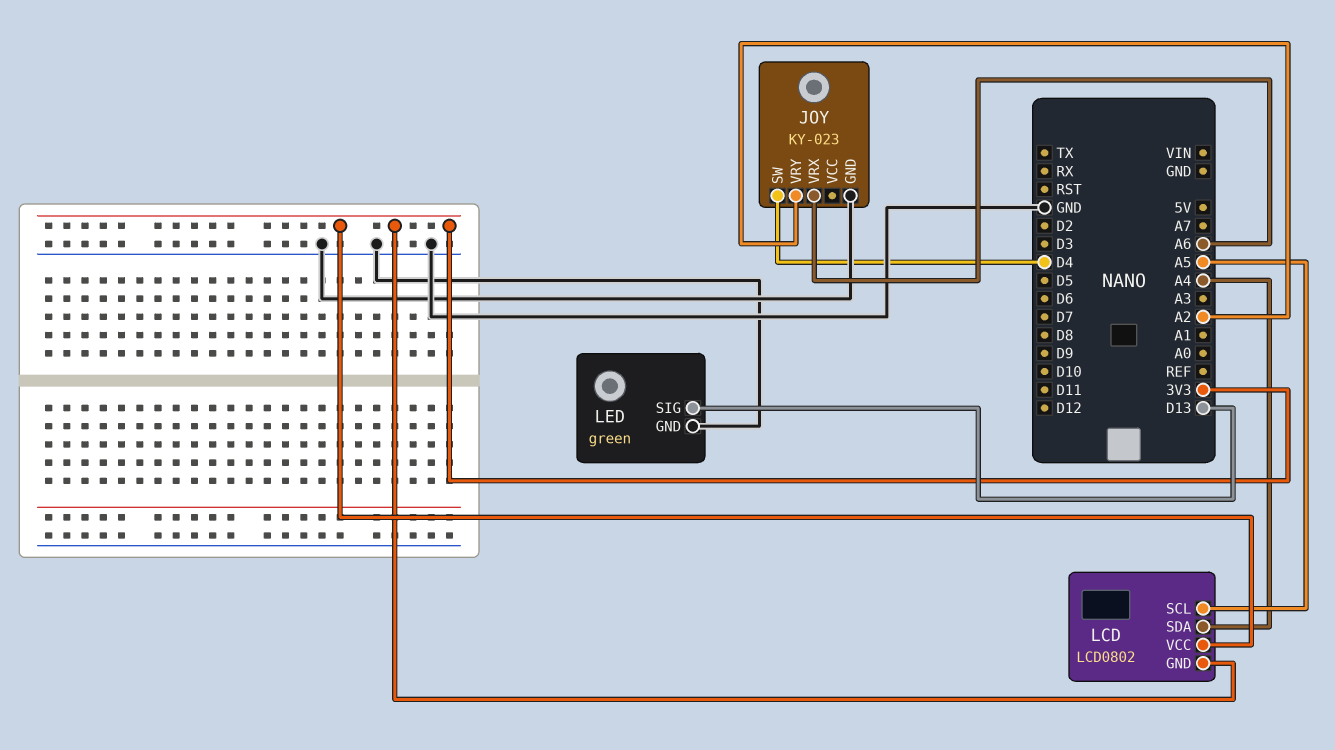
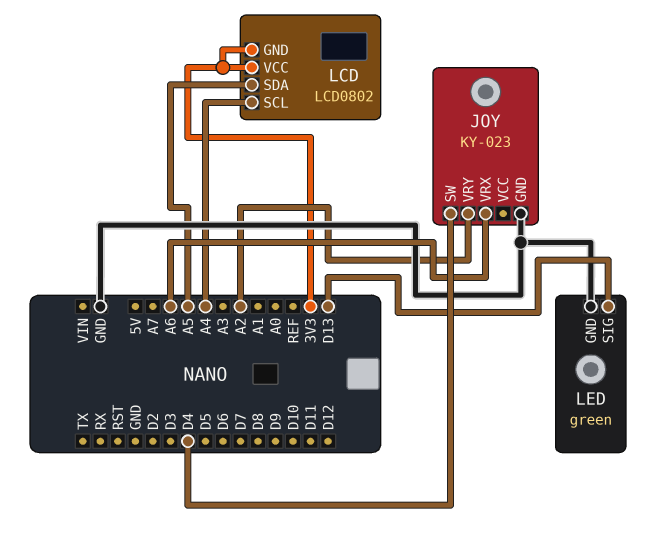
LCD pin SCL: A5 -> A4
LCD pin SDA: A4 -> A5

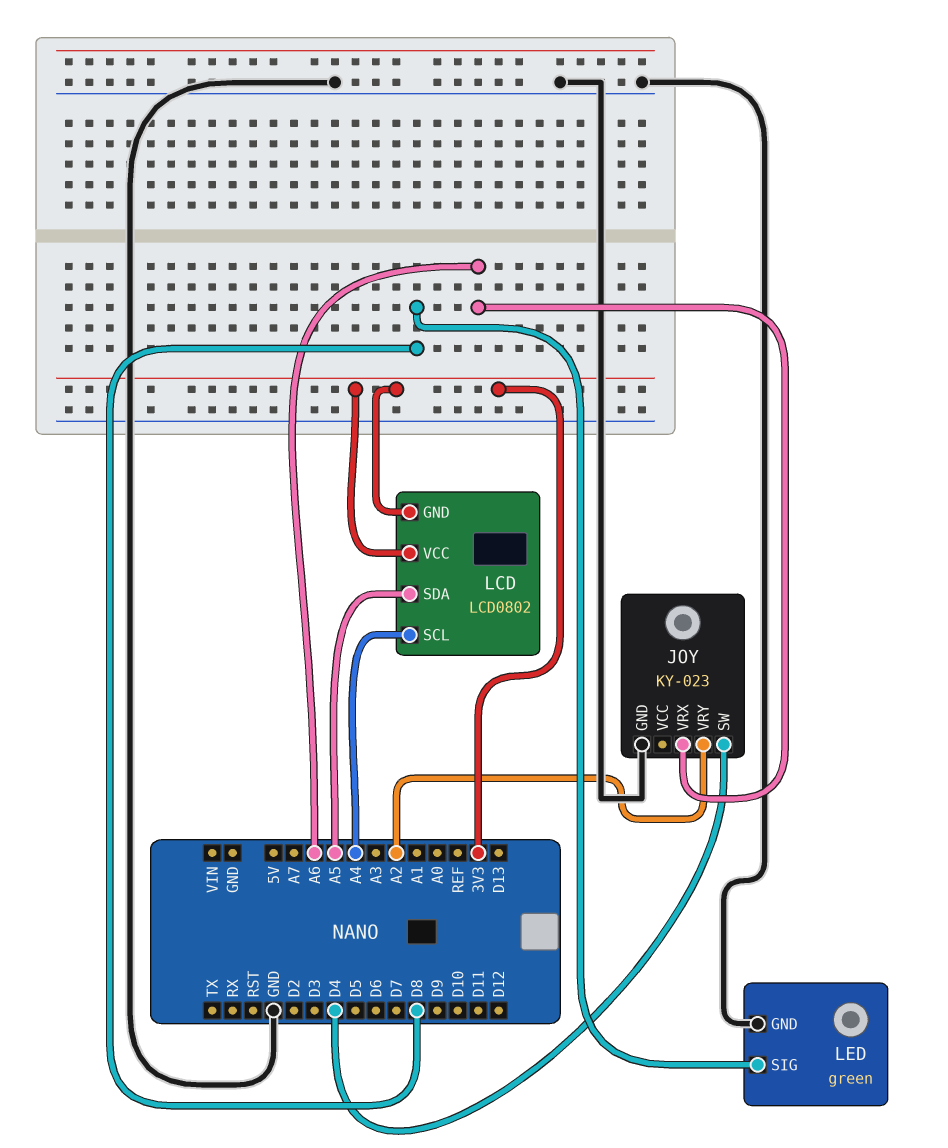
LED pin SIG: D13 -> D8

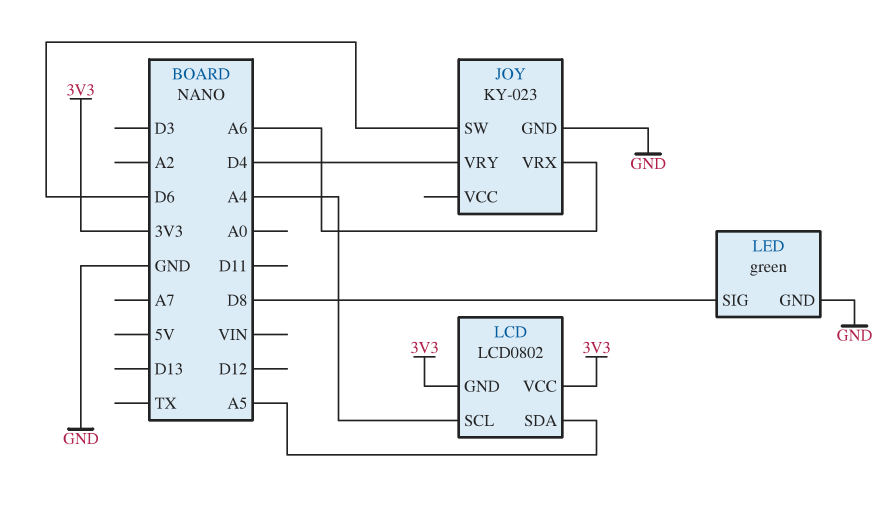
JOY pin SW: D4 -> D6
JOY pin VRY: A2 -> D4

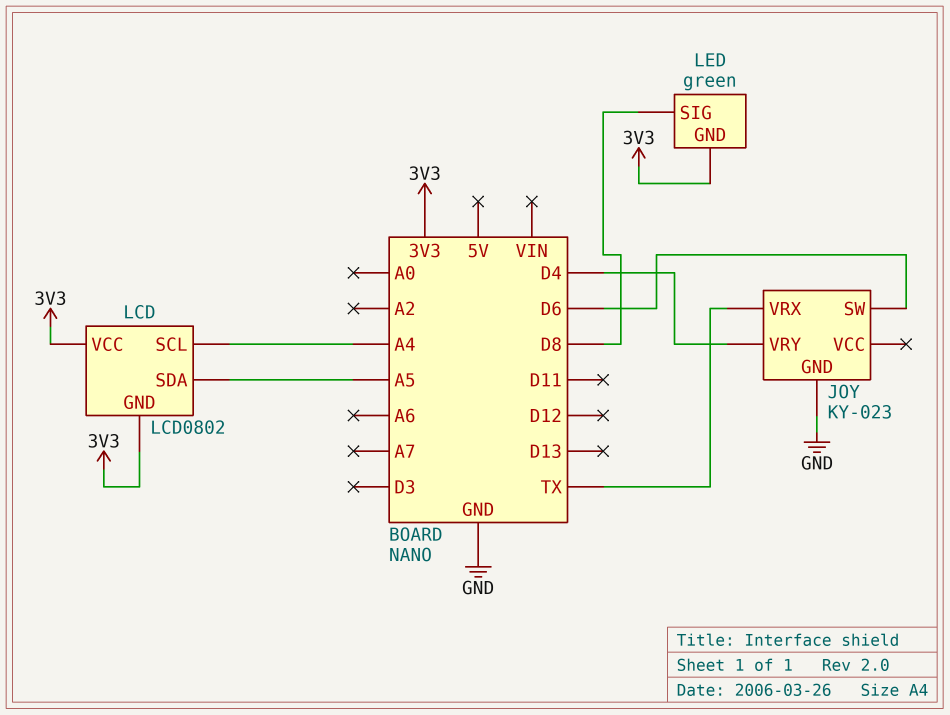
JOY pin VRX: A6 -> TX
LED pin GND: GND -> 3V3

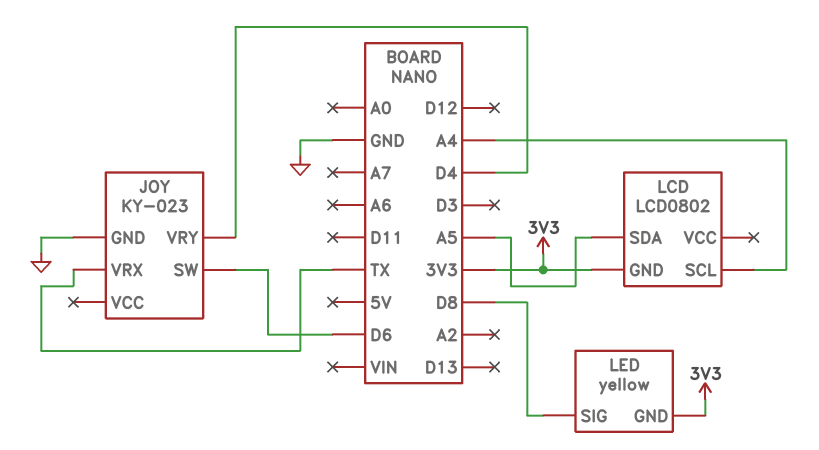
LCD pin VCC: 3V3 -> none
LED: green -> yellow

